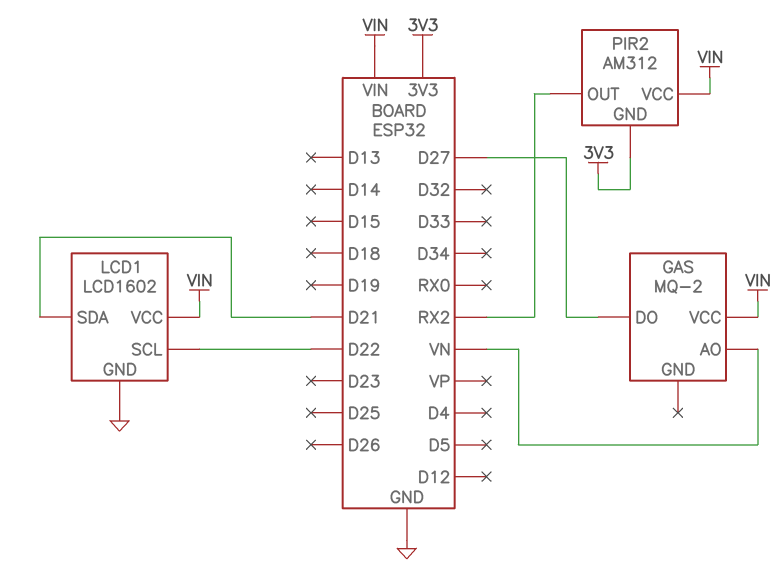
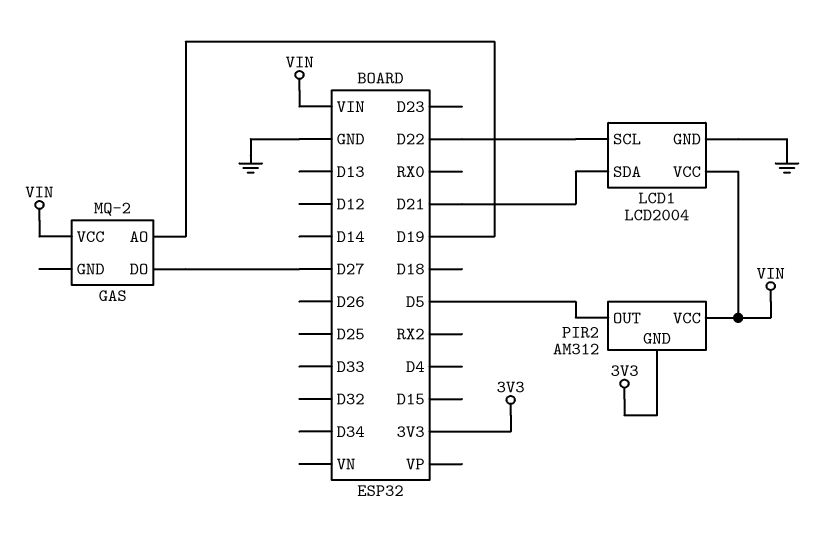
GAS pin AO: VN -> D19
LCD1: LCD1602 -> LCD2004
PIR2 pin OUT: RX2 -> D5

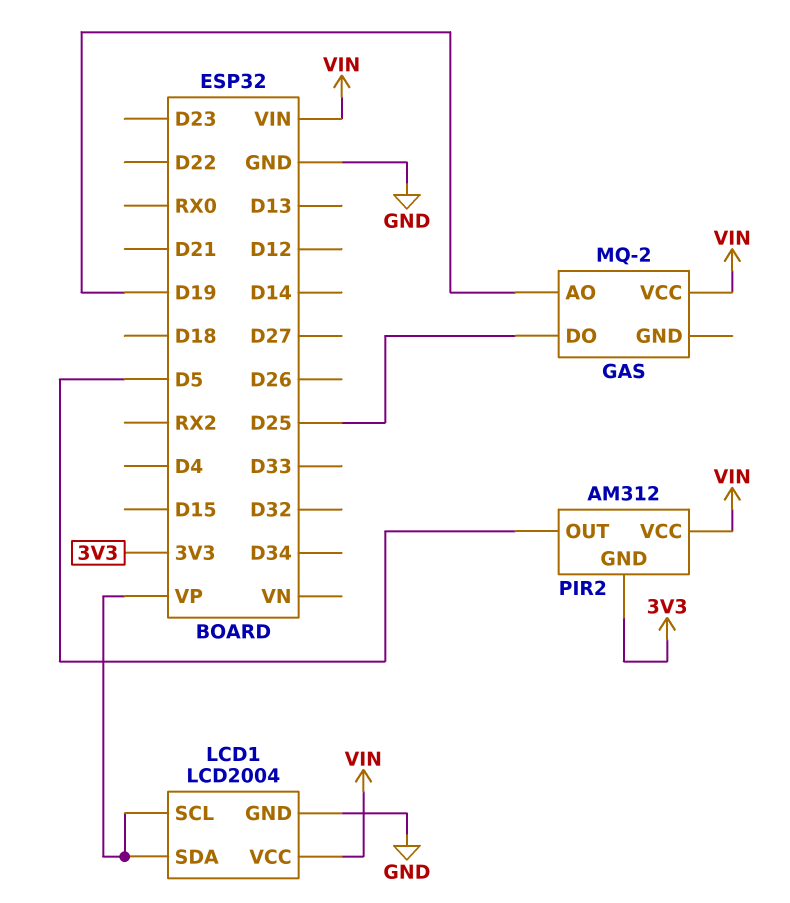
GAS pin DO: D27 -> D25
LCD1 pin SCL: D22 -> VP
LCD1 pin SDA: D21 -> VP

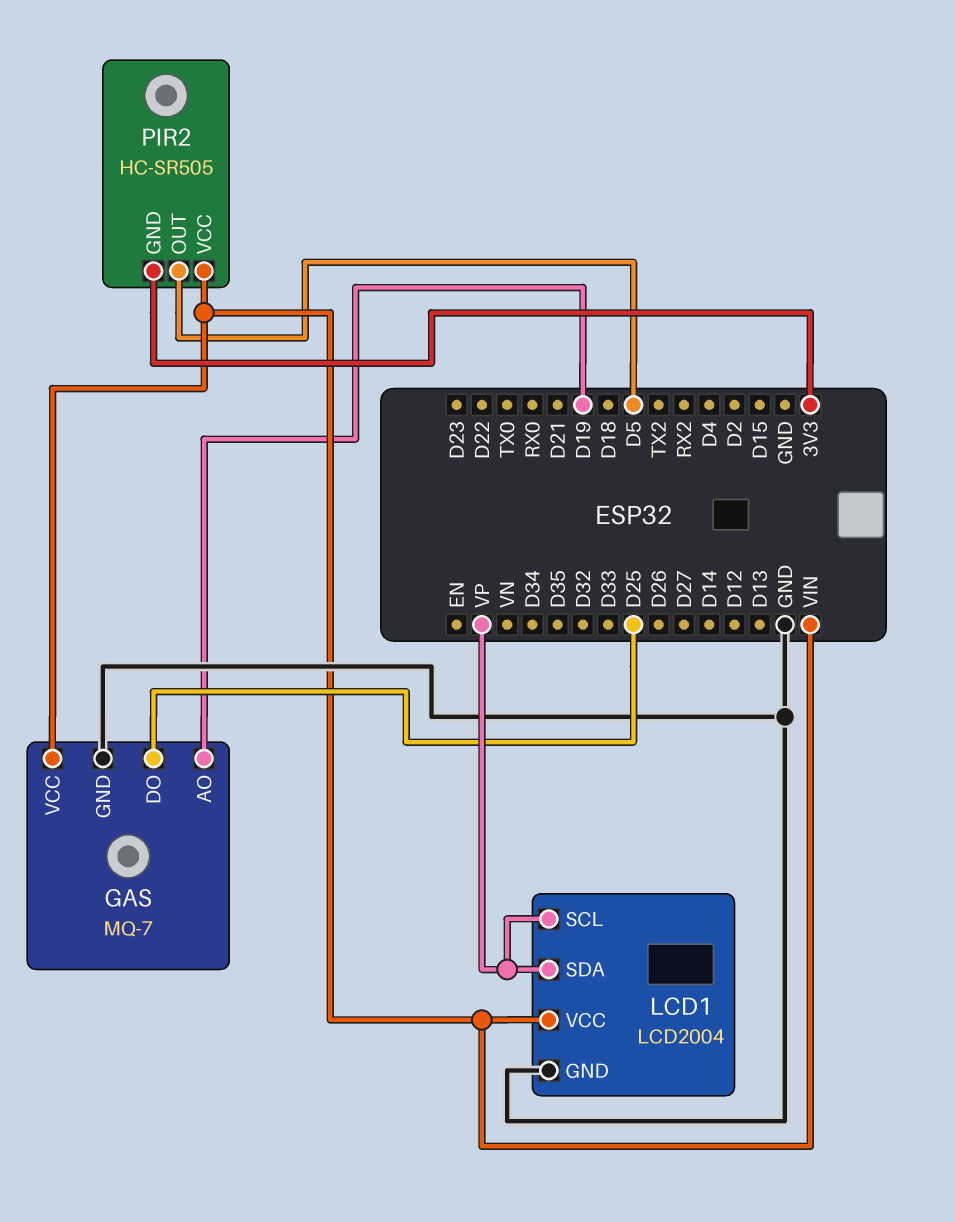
GAS: MQ-2 -> MQ-7
GAS pin GND: none -> GND
PIR2: AM312 -> HC-SR505

